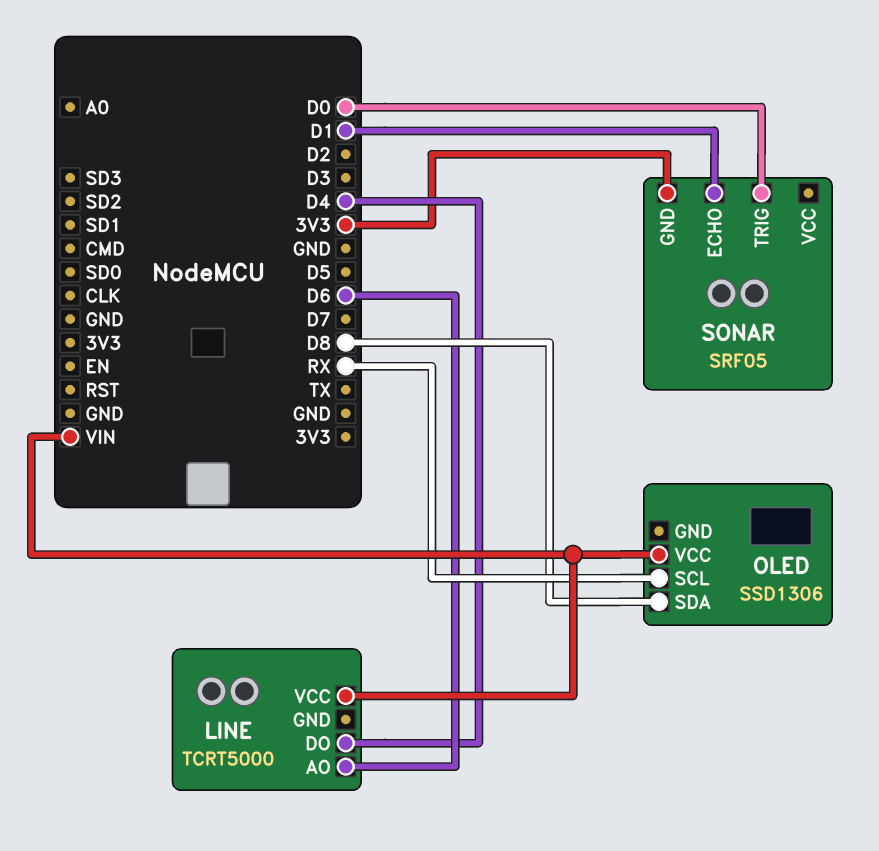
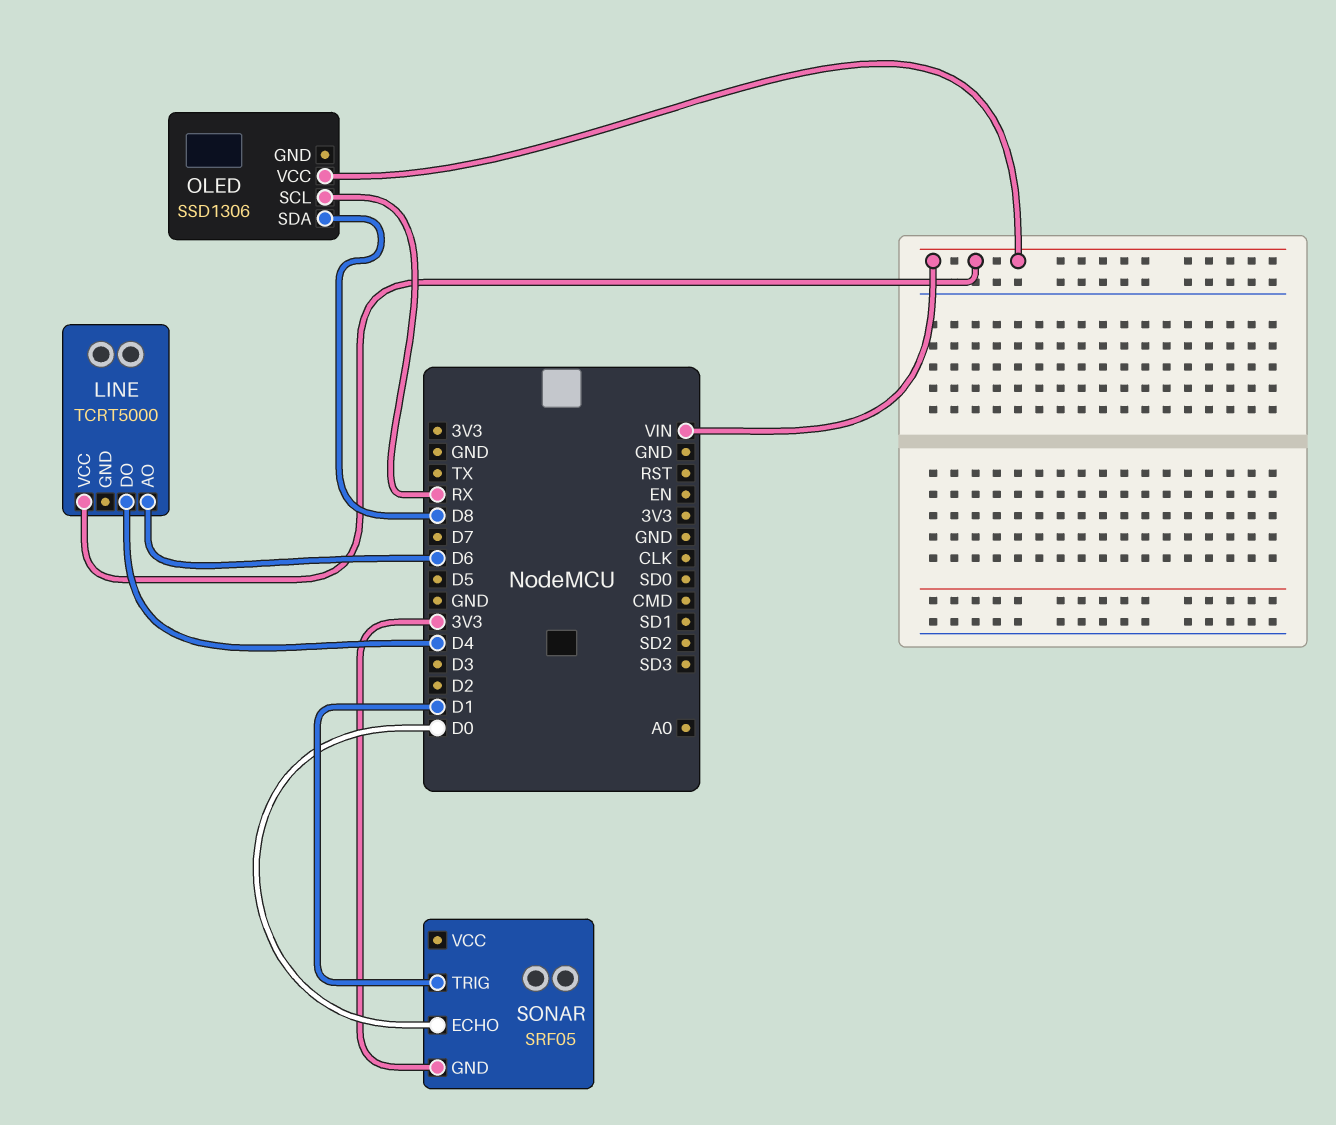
SONAR pin ECHO: D1 -> D0
SONAR pin TRIG: D0 -> D1

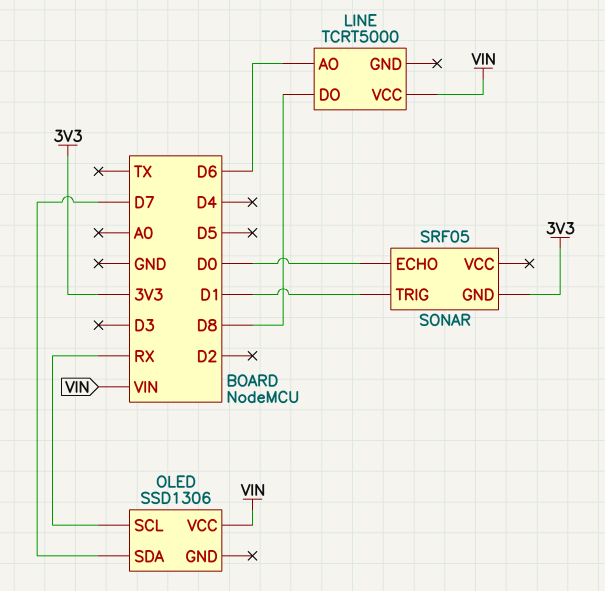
LINE pin DO: D4 -> D8
OLED pin SDA: D8 -> D7

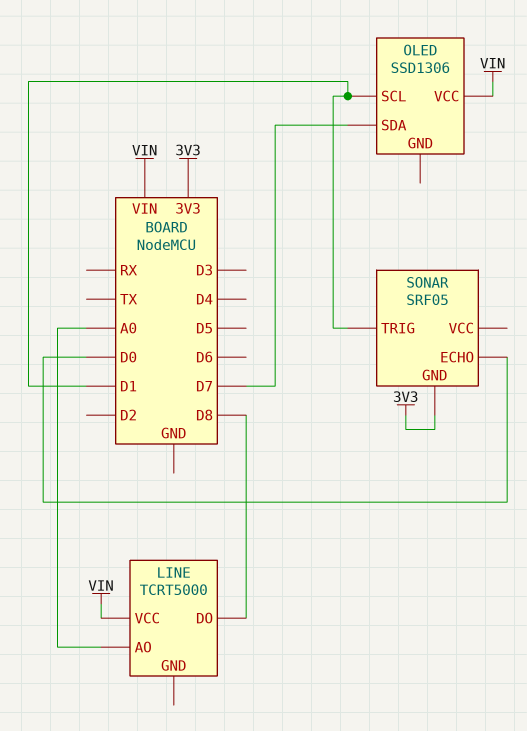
LINE pin AO: D6 -> A0
OLED pin SCL: RX -> D1

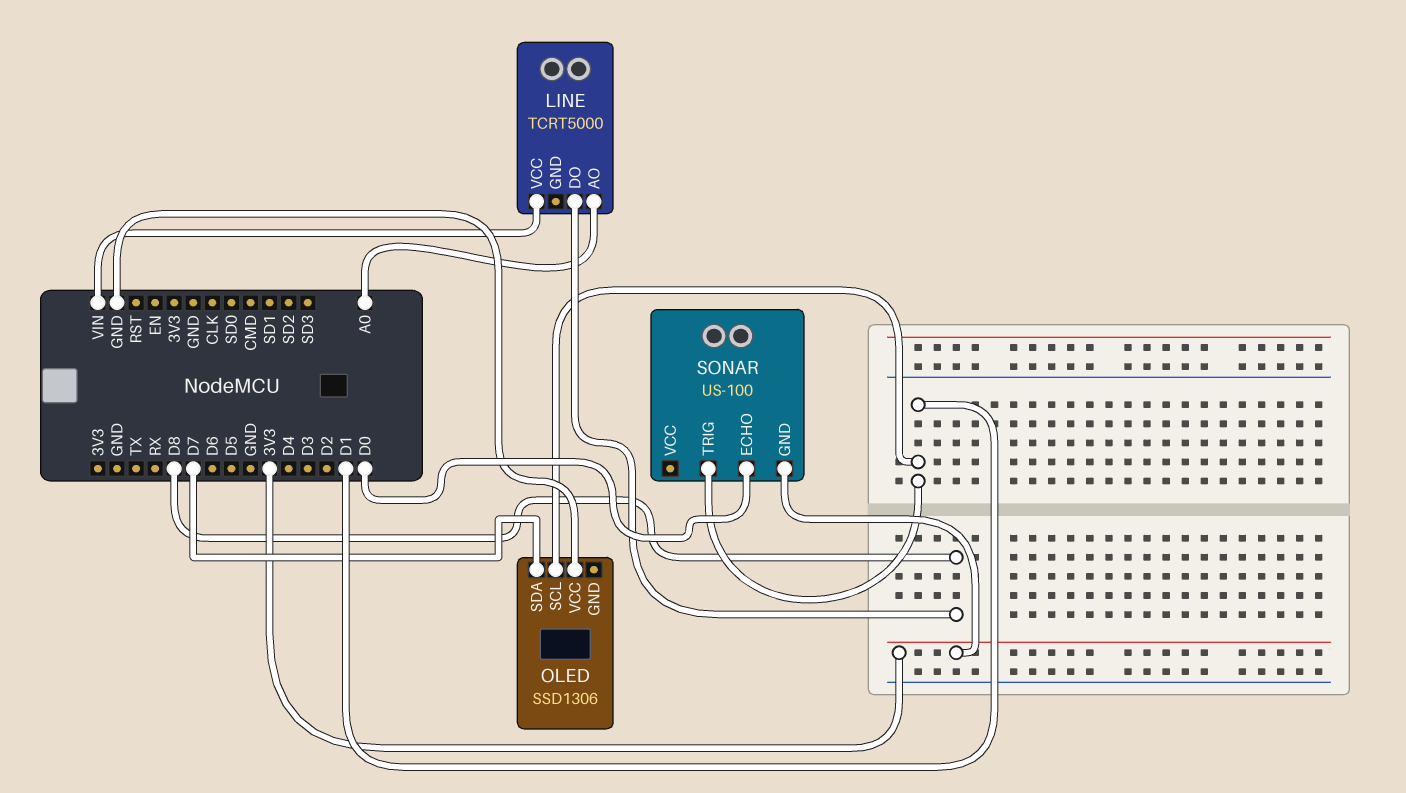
OLED pin VCC: VIN -> GND
SONAR: SRF05 -> US-100

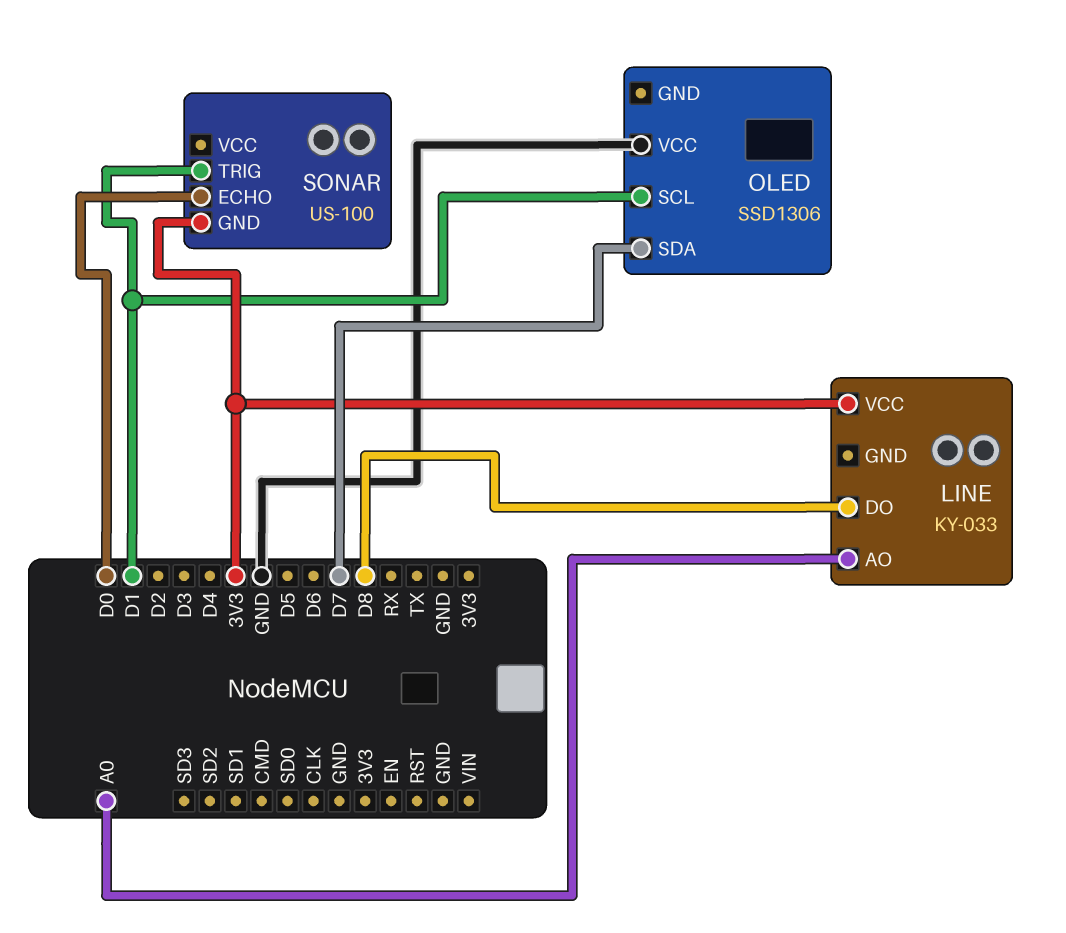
LINE: TCRT5000 -> KY-033
LINE pin VCC: VIN -> 3V3

